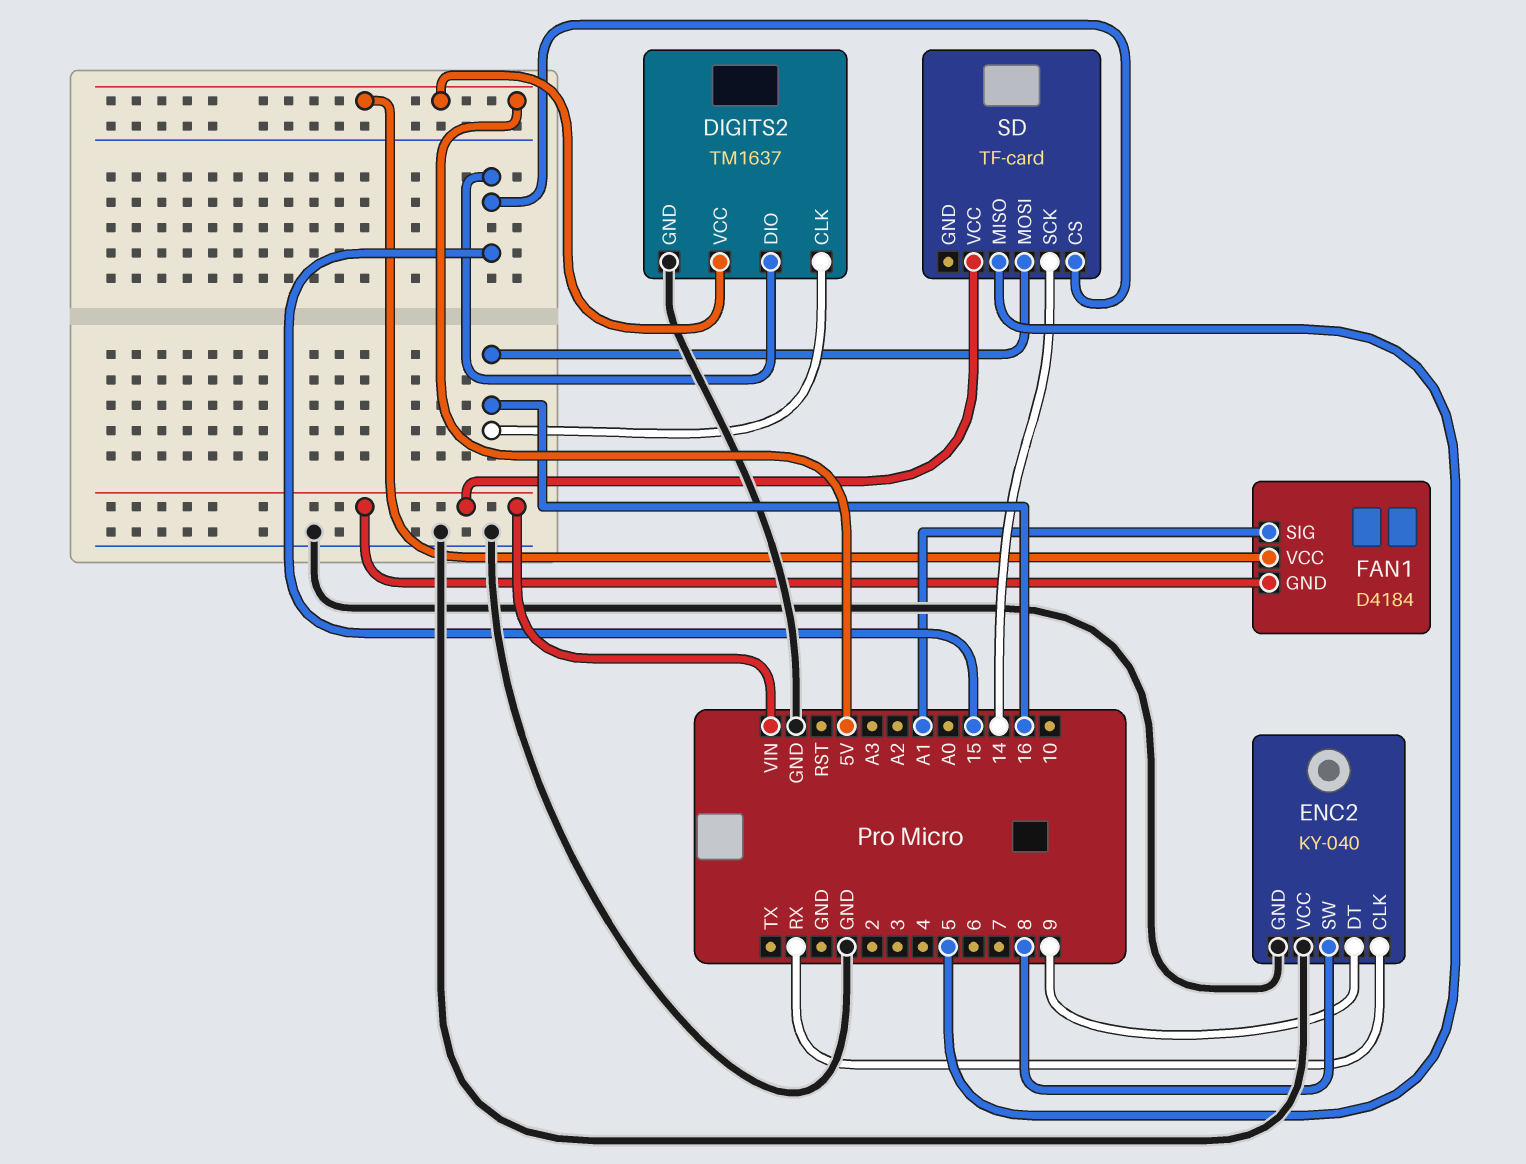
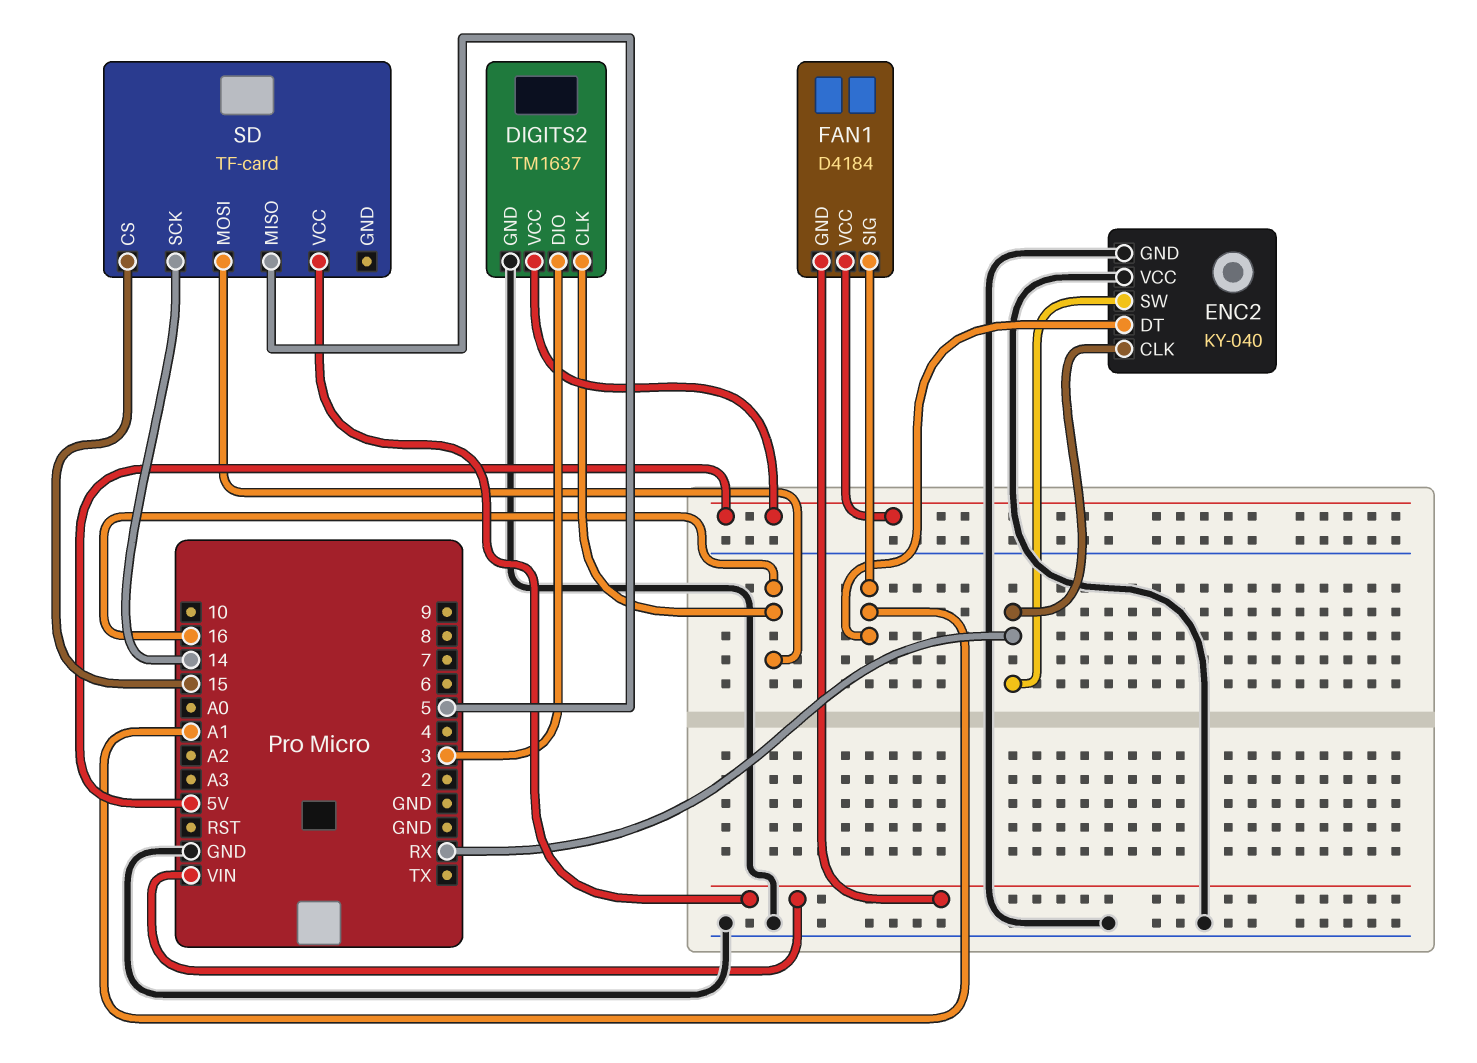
DIGITS2 pin DIO: 15 -> 3
ENC2 pin DT: 9 -> A1
ENC2 pin SW: 8 -> RX

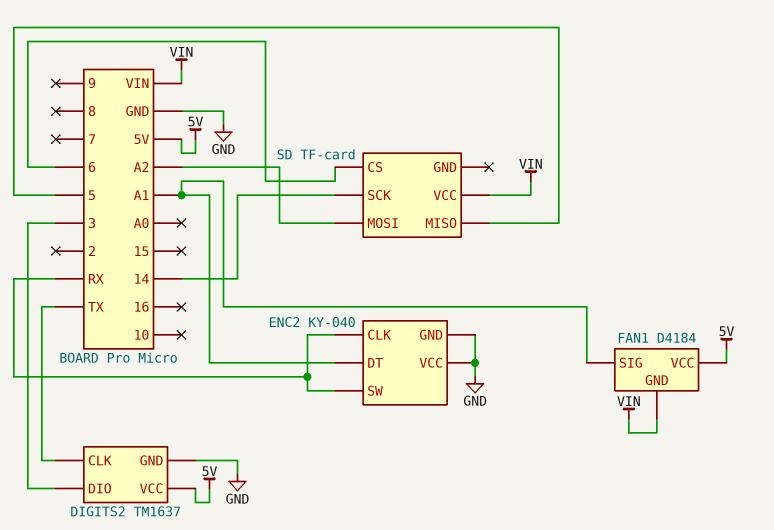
DIGITS2 pin CLK: 16 -> TX
SD pin CS: 15 -> 6
SD pin MOSI: 16 -> A2

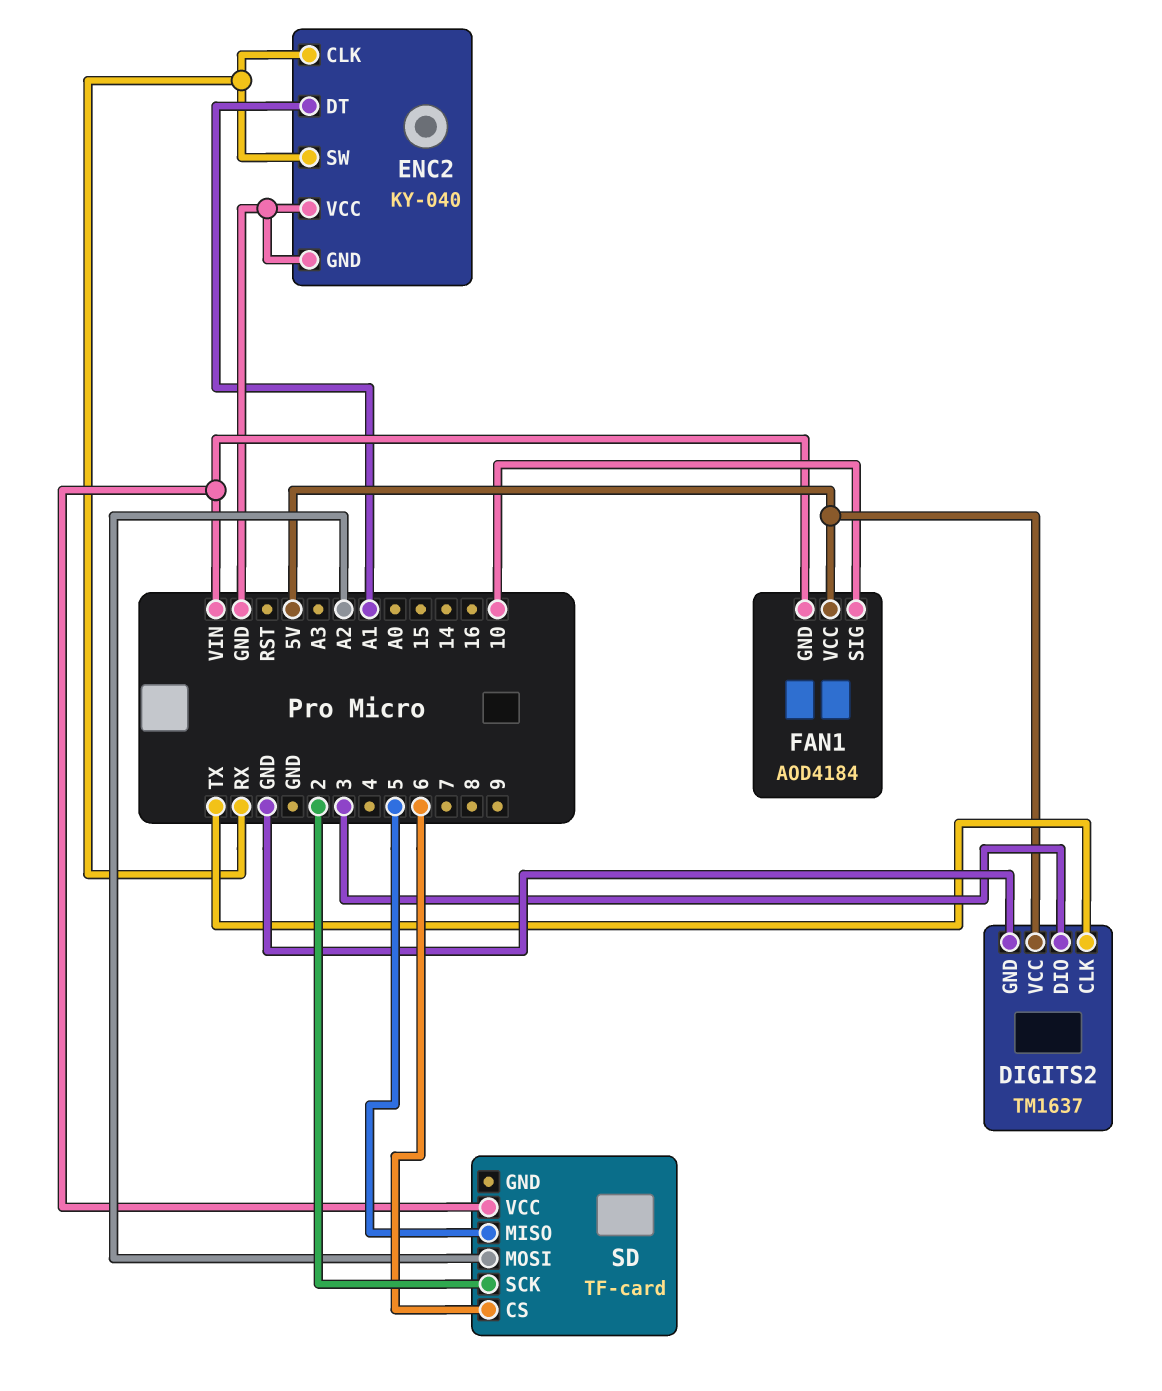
FAN1: D4184 -> AOD4184
FAN1 pin SIG: A1 -> 10
SD pin SCK: 14 -> 2

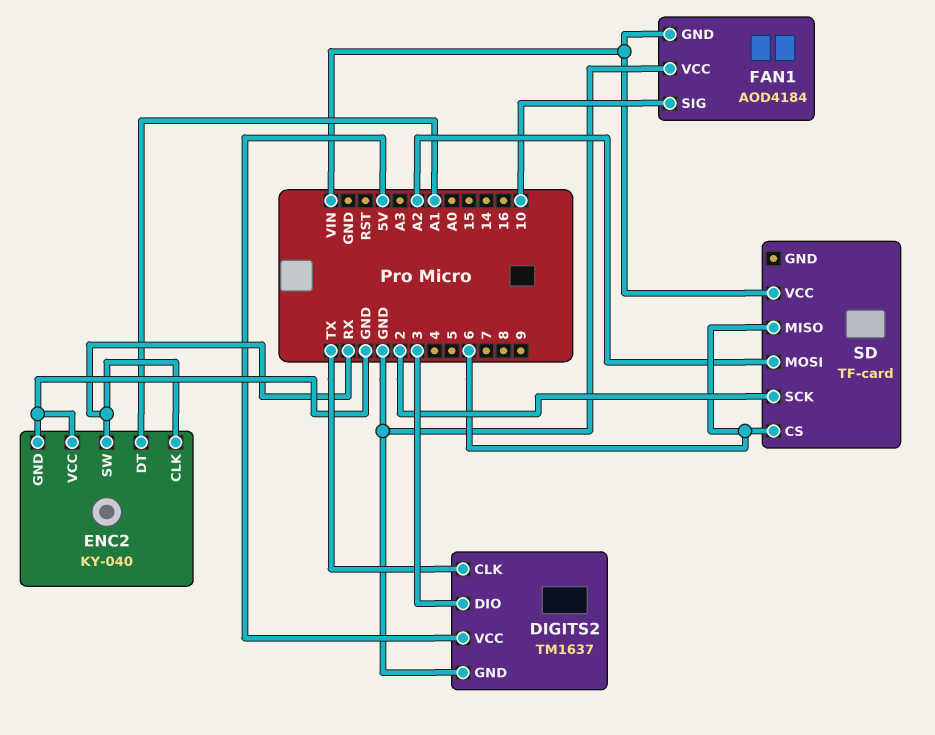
FAN1 pin VCC: 5V -> GND
SD pin MISO: 5 -> 6

